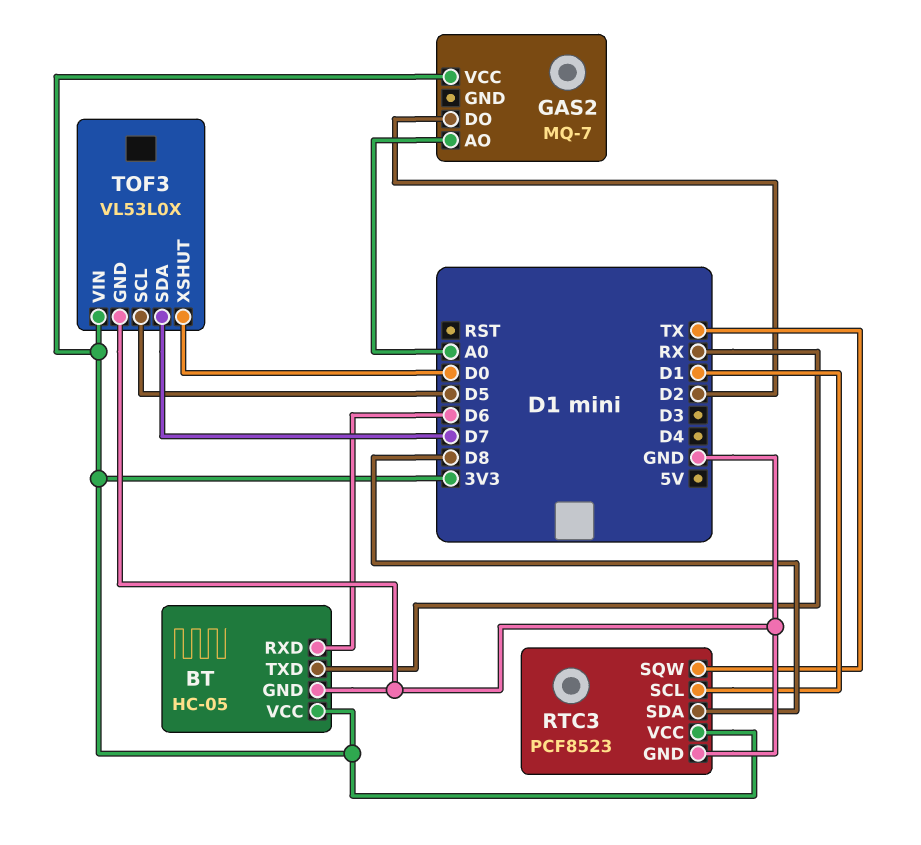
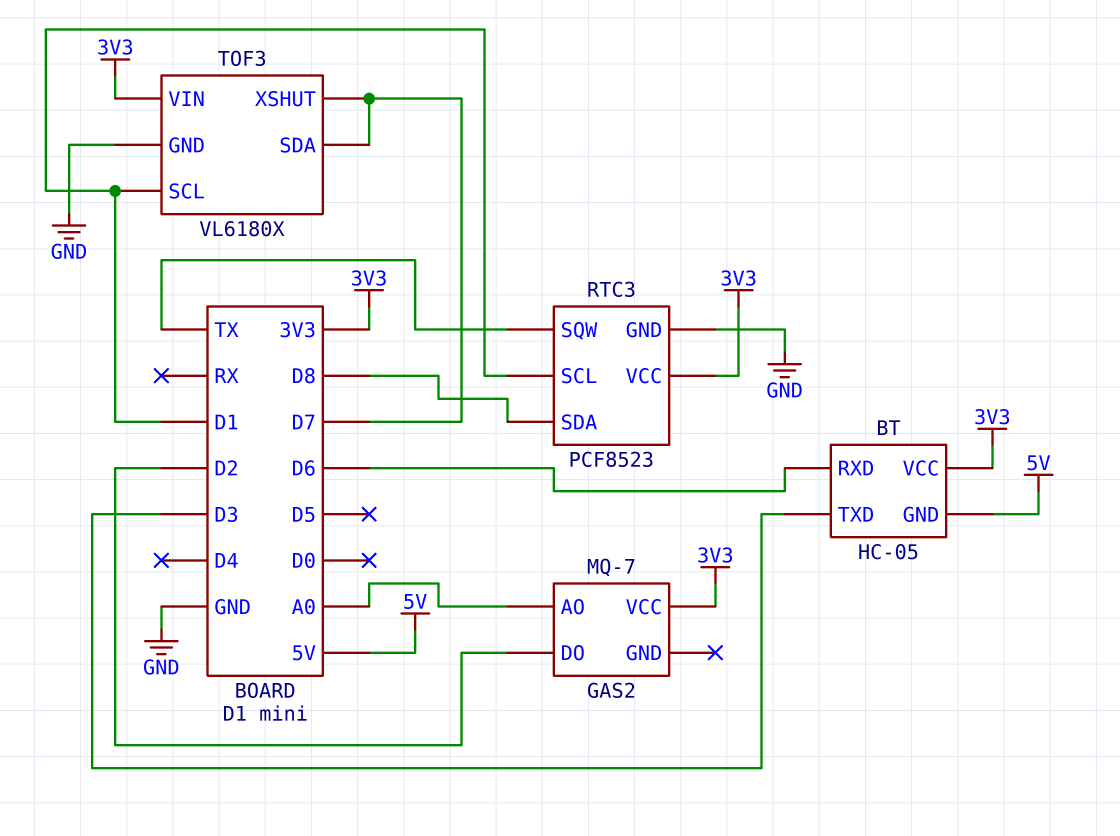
BT pin GND: GND -> 5V
BT pin TXD: RX -> D3
TOF3: VL53L0X -> VL6180X
TOF3 pin SCL: D5 -> D1
TOF3 pin XSHUT: D0 -> D7

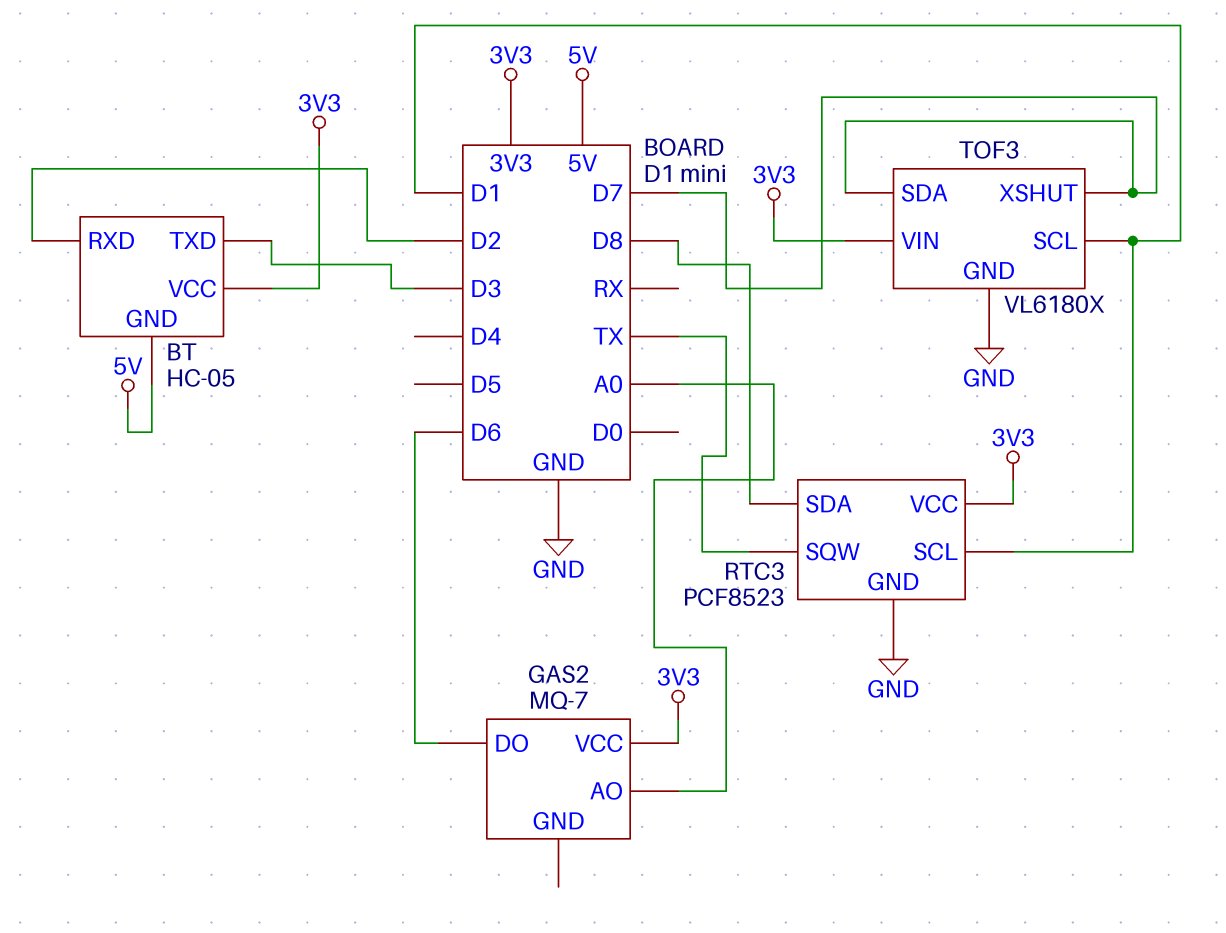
BT pin RXD: D6 -> D2
GAS2 pin DO: D2 -> D6

